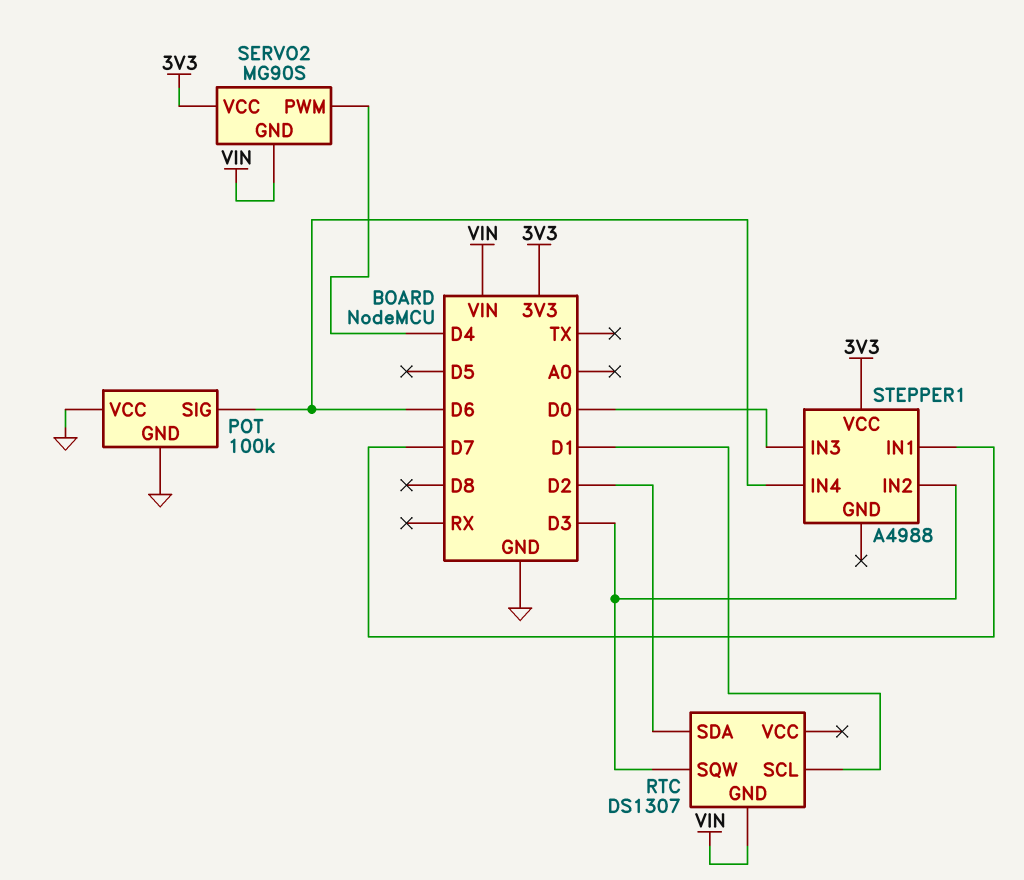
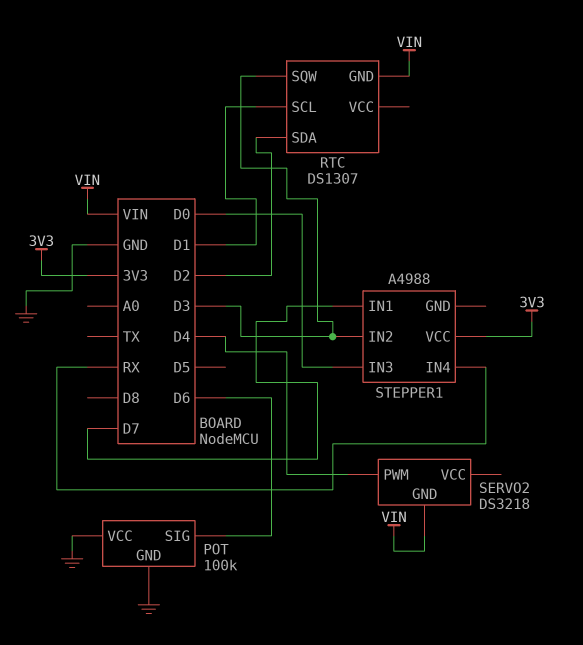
SERVO2: MG90S -> DS3218
SERVO2 pin VCC: 3V3 -> none
STEPPER1 pin IN4: D6 -> RX

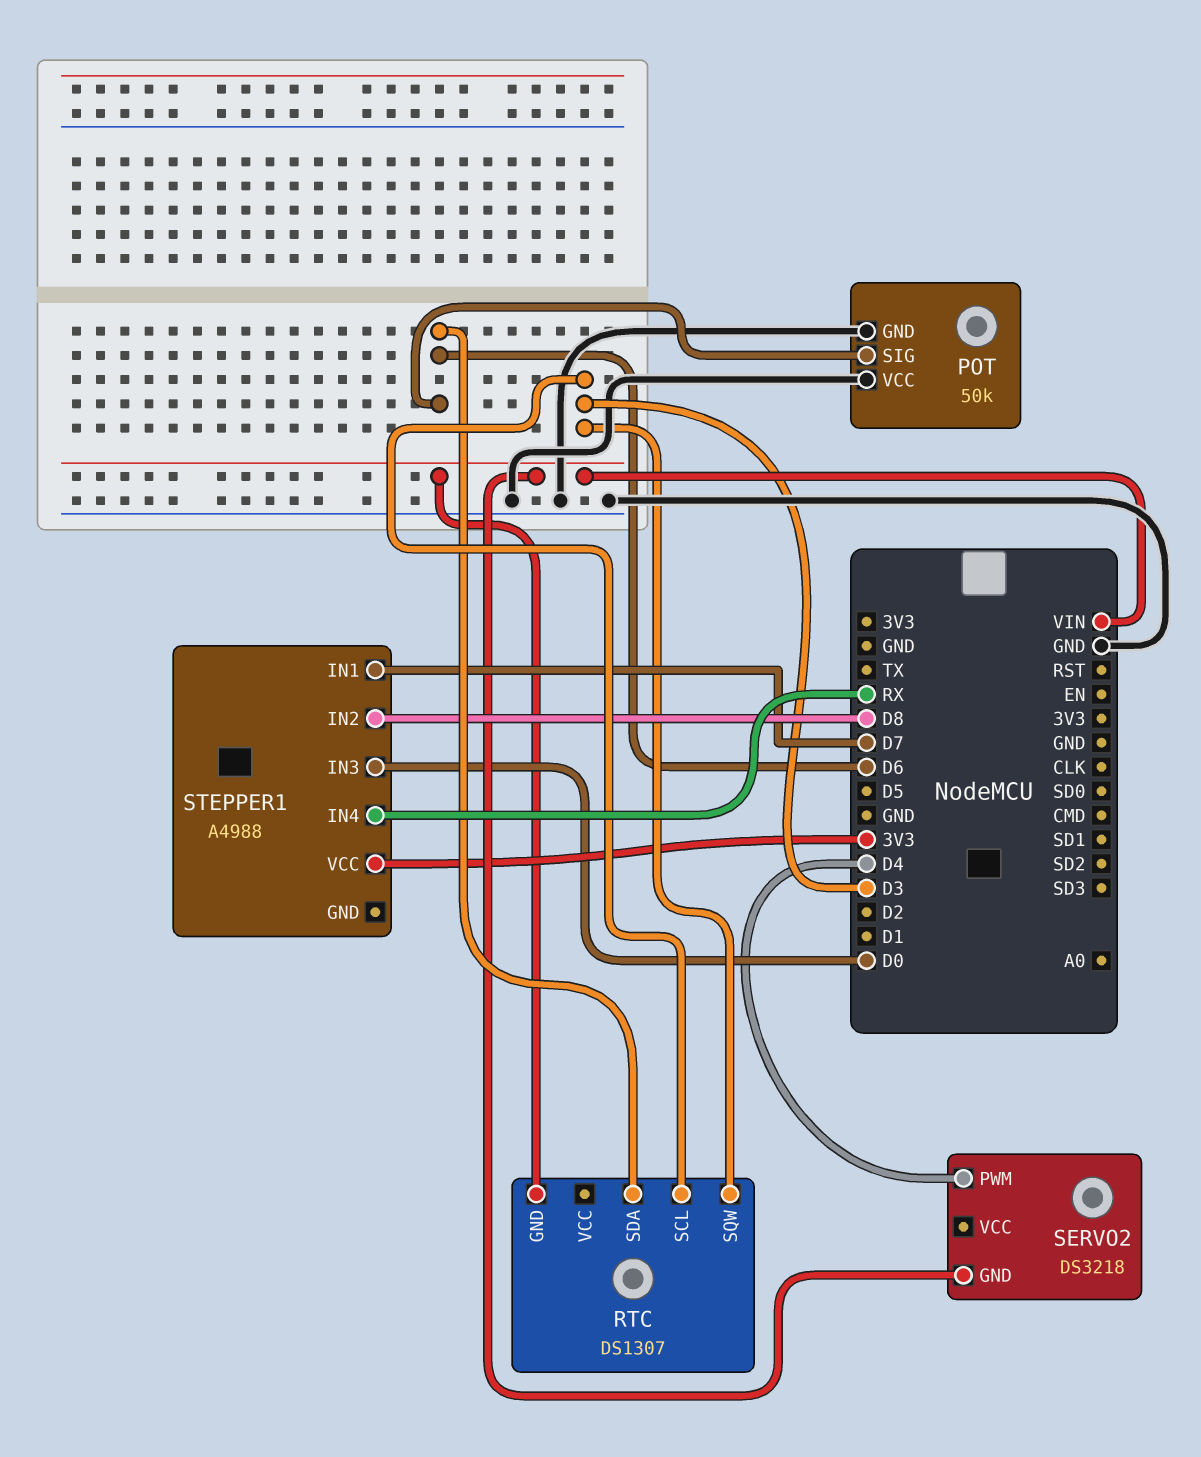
POT: 100k -> 50k
RTC pin SCL: D1 -> D3
RTC pin SDA: D2 -> D6
STEPPER1 pin IN2: D3 -> D8

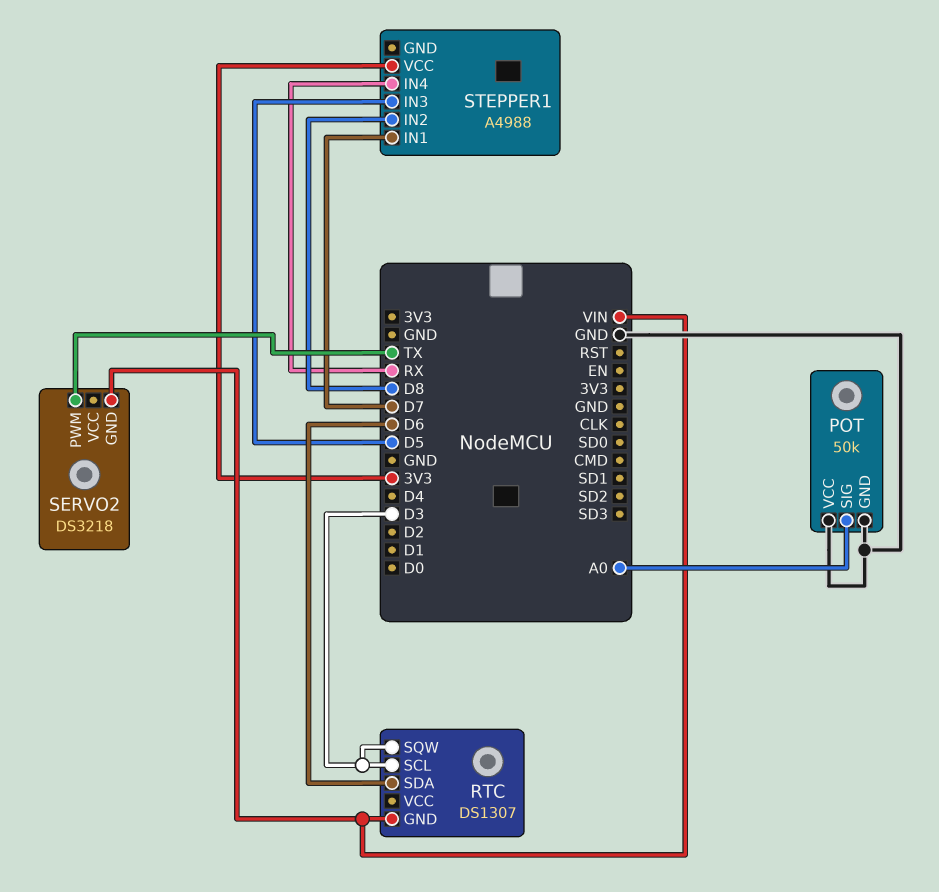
POT pin SIG: D6 -> A0
SERVO2 pin PWM: D4 -> TX
STEPPER1 pin IN3: D0 -> D5

